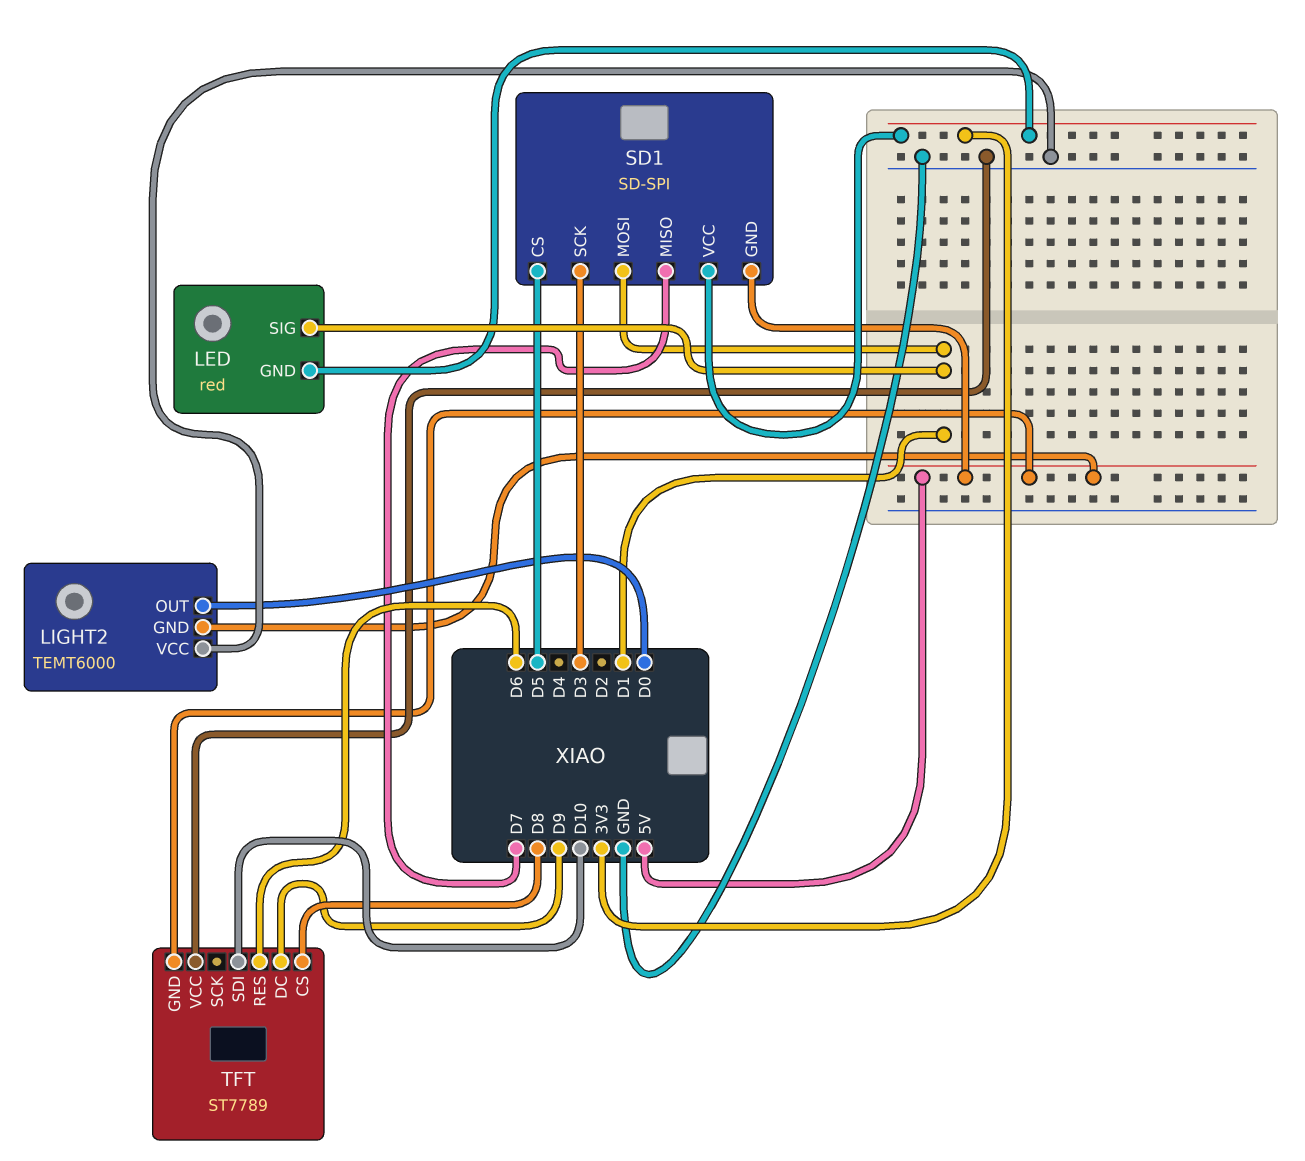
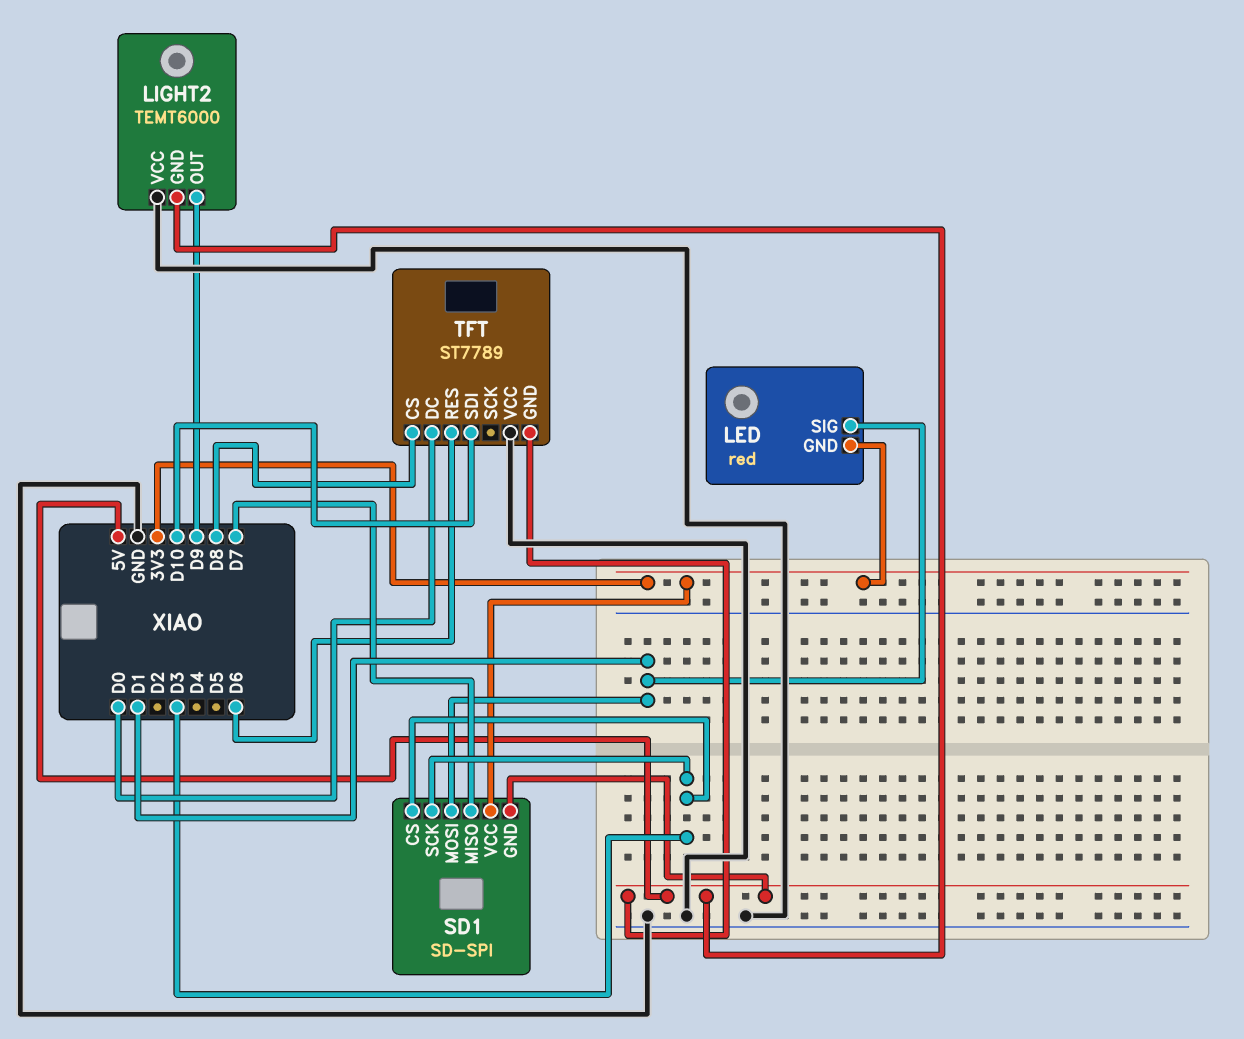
LIGHT2 pin OUT: D0 -> D9
SD1 pin CS: D5 -> D3
TFT pin DC: D9 -> D0

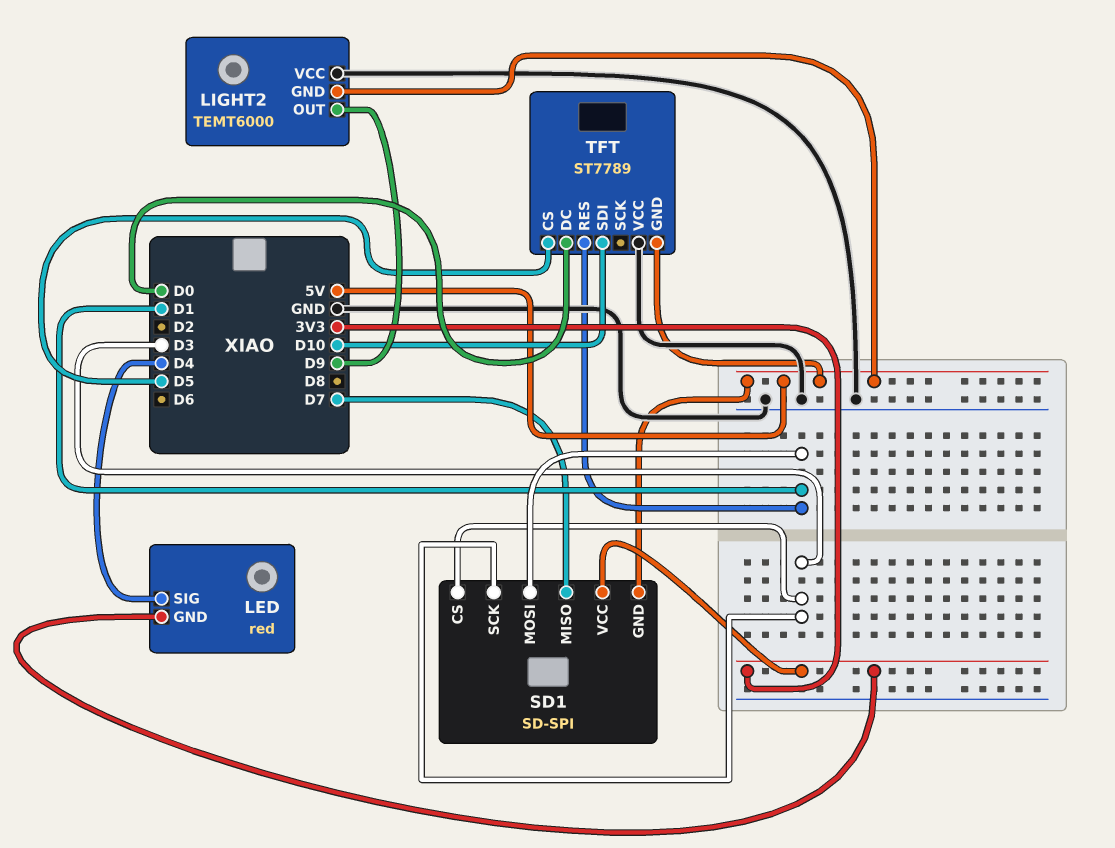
LED pin SIG: D1 -> D4
TFT pin CS: D8 -> D5
TFT pin RES: D6 -> D1

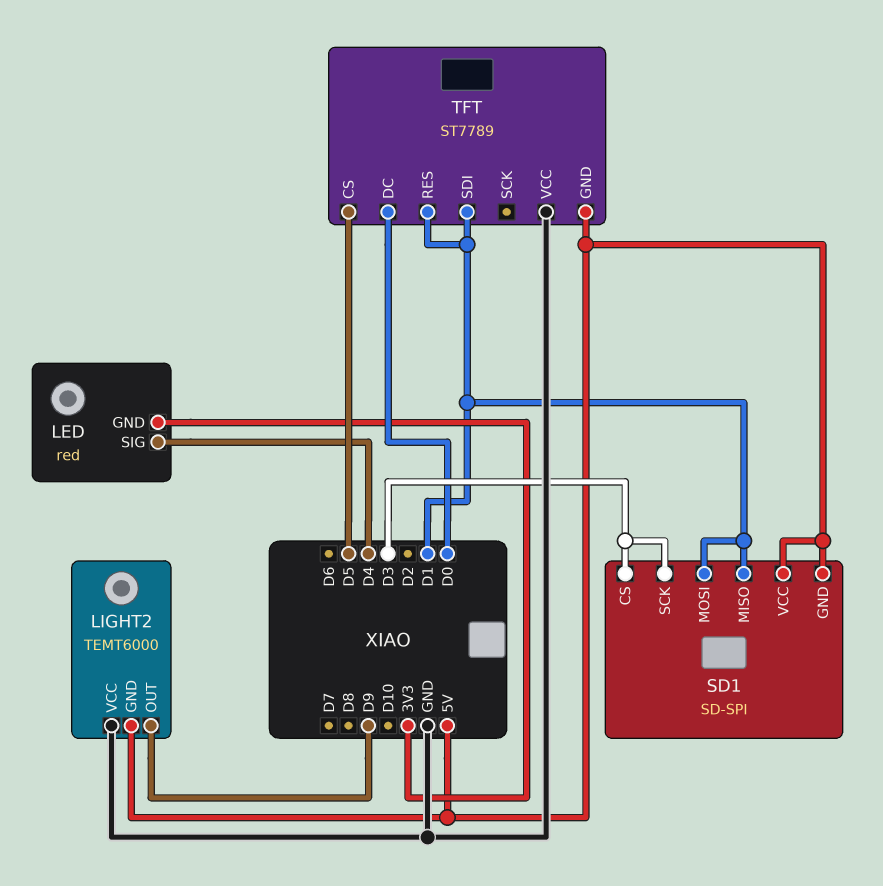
SD1 pin MISO: D7 -> D1
SD1 pin VCC: 3V3 -> 5V
TFT pin SDI: D10 -> D1

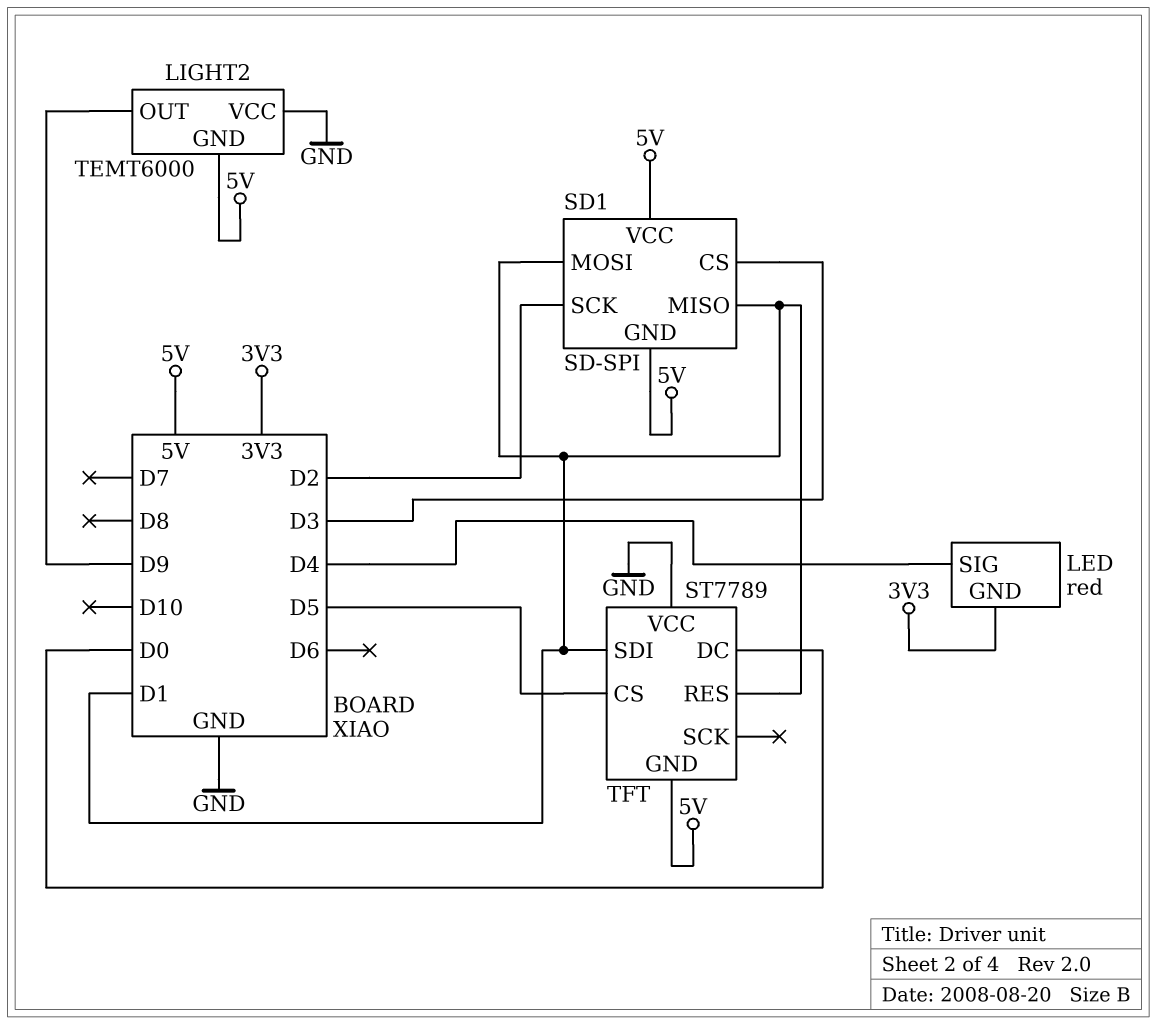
SD1 pin SCK: D3 -> D2

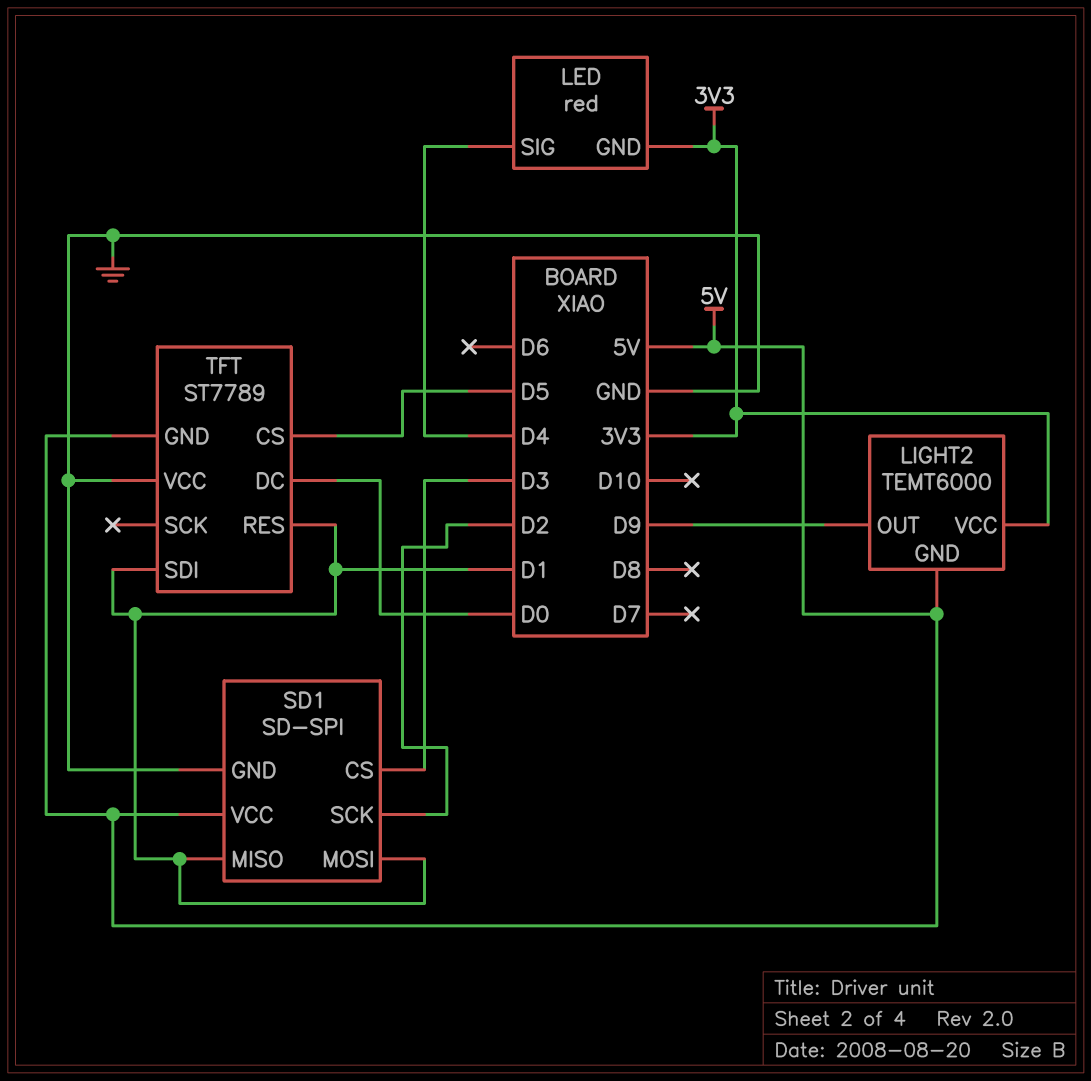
LIGHT2 pin VCC: GND -> 3V3
SD1 pin GND: 5V -> GND

